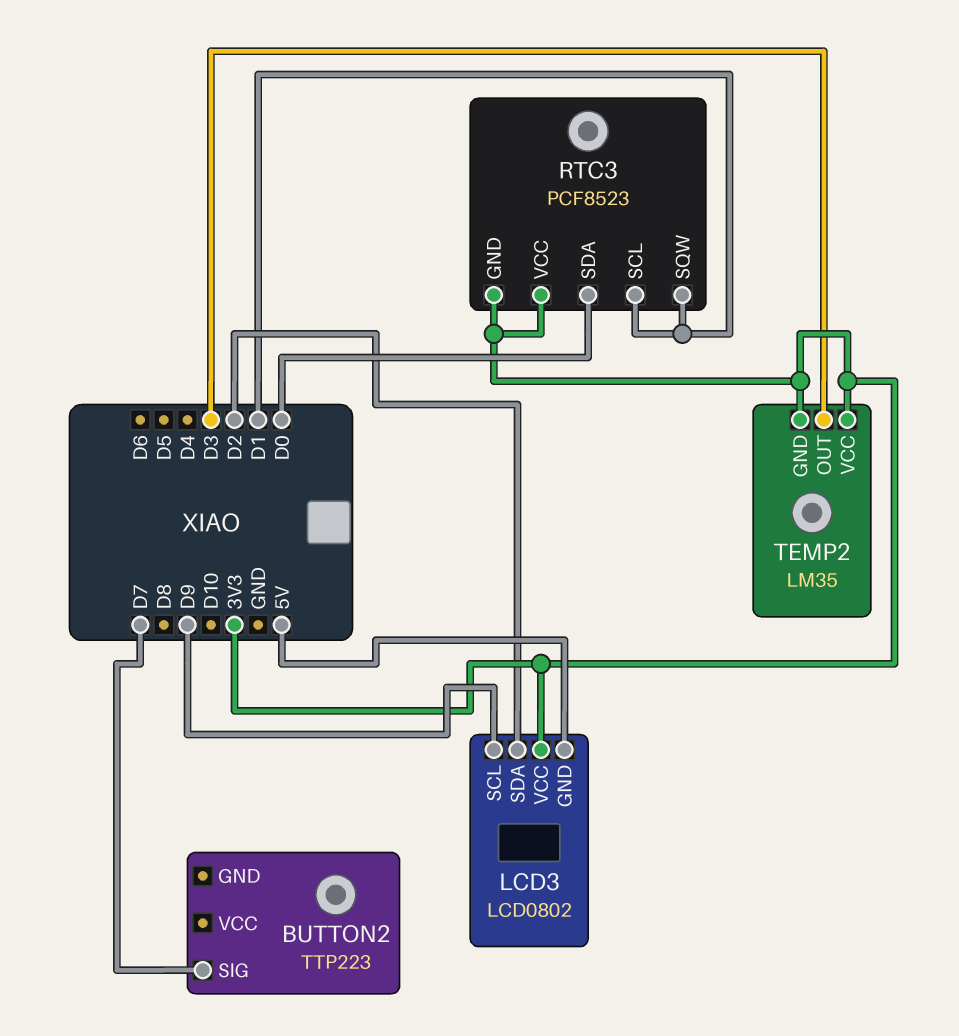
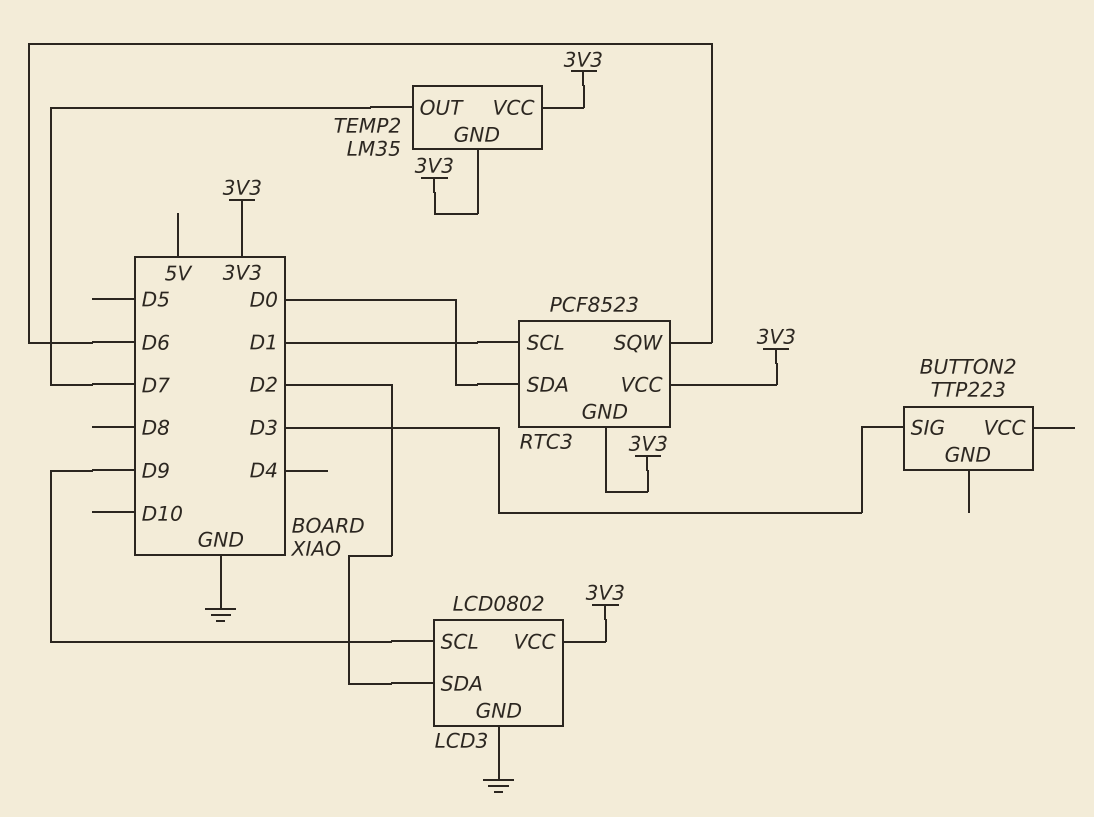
BUTTON2 pin SIG: D7 -> D3
LCD3 pin GND: 5V -> GND
RTC3 pin SQW: D1 -> D6
TEMP2 pin OUT: D3 -> D7

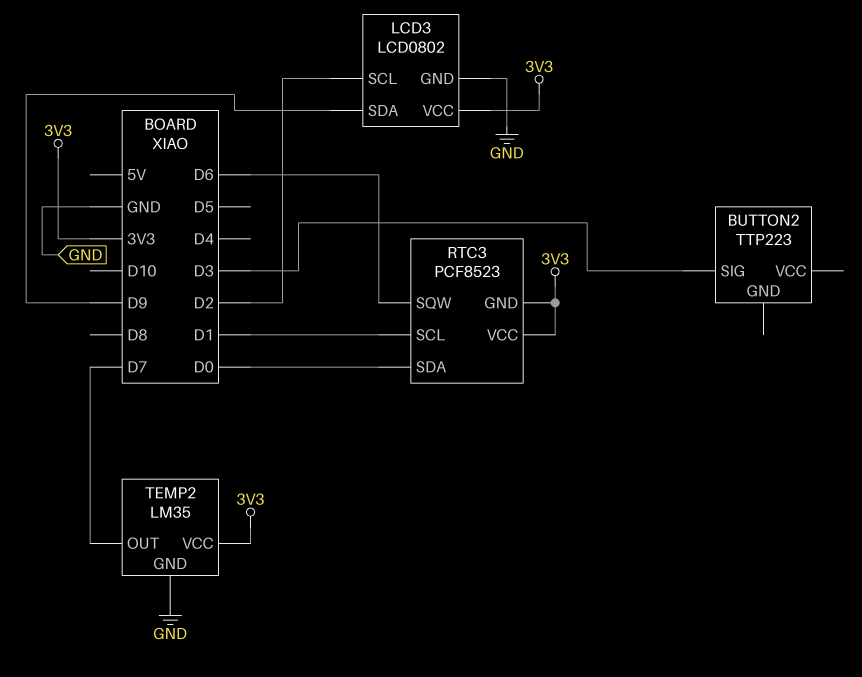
LCD3 pin SCL: D9 -> D2
LCD3 pin SDA: D2 -> D9
TEMP2 pin GND: 3V3 -> GND

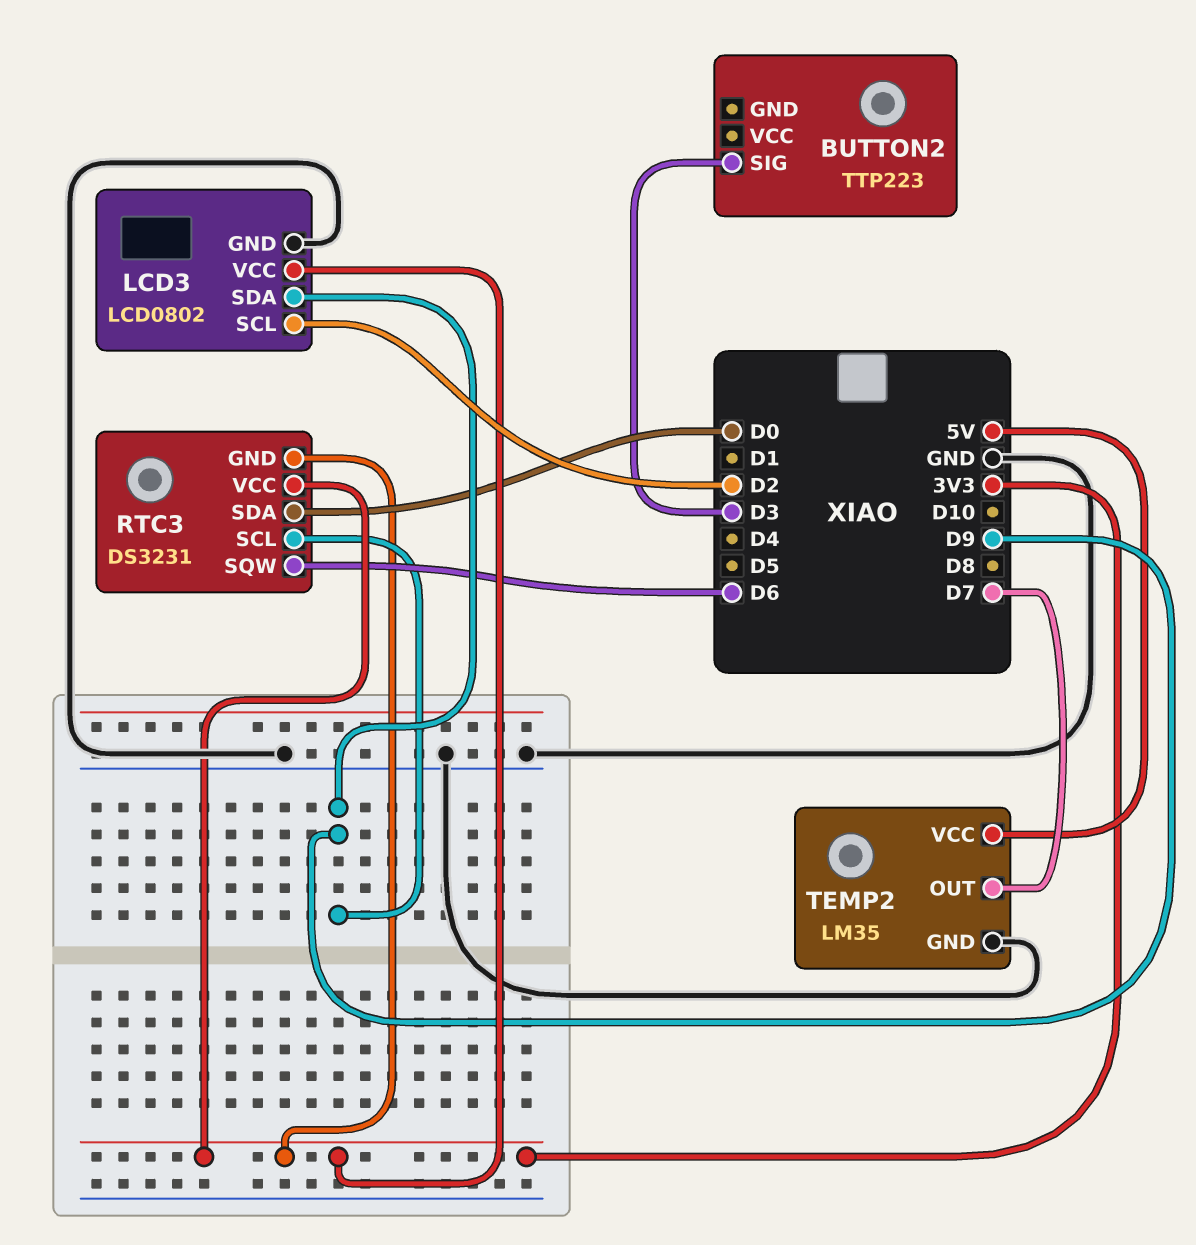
RTC3: PCF8523 -> DS3231
RTC3 pin SCL: D1 -> D9
TEMP2 pin VCC: 3V3 -> 5V

